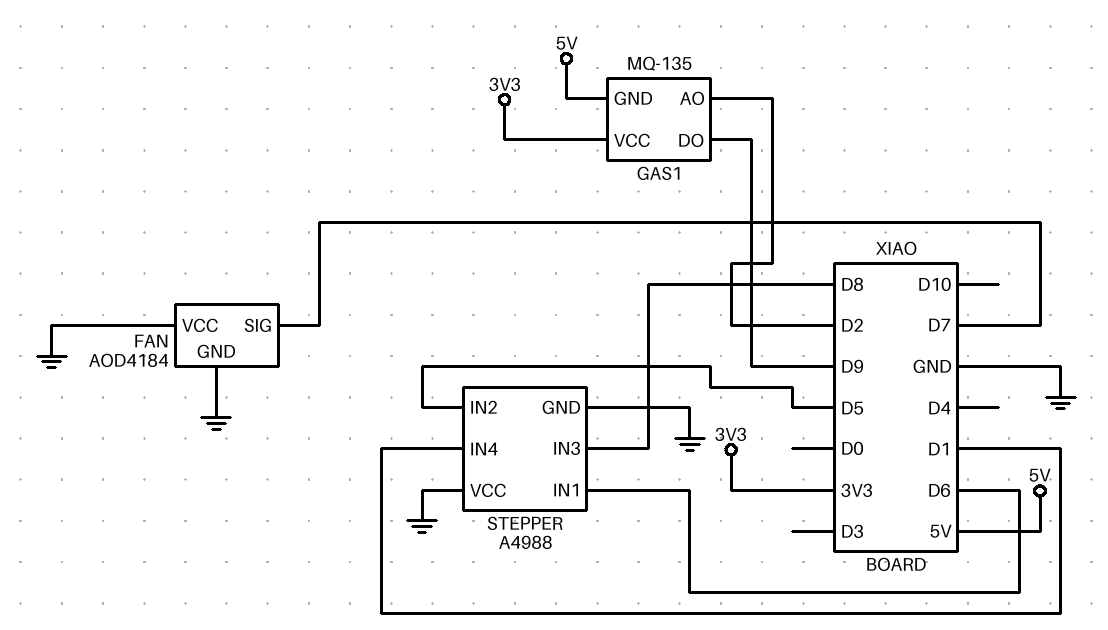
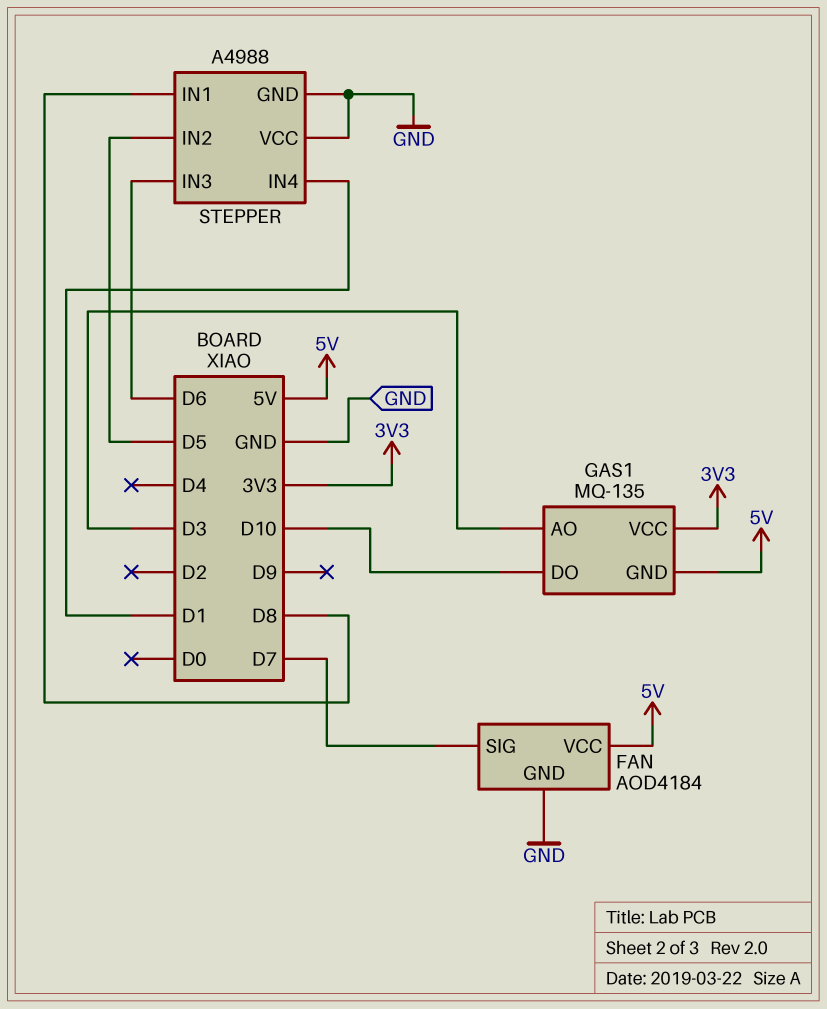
FAN pin VCC: GND -> 5V
GAS1 pin AO: D2 -> D3
GAS1 pin DO: D9 -> D10
STEPPER pin IN1: D6 -> D8
STEPPER pin IN3: D8 -> D6

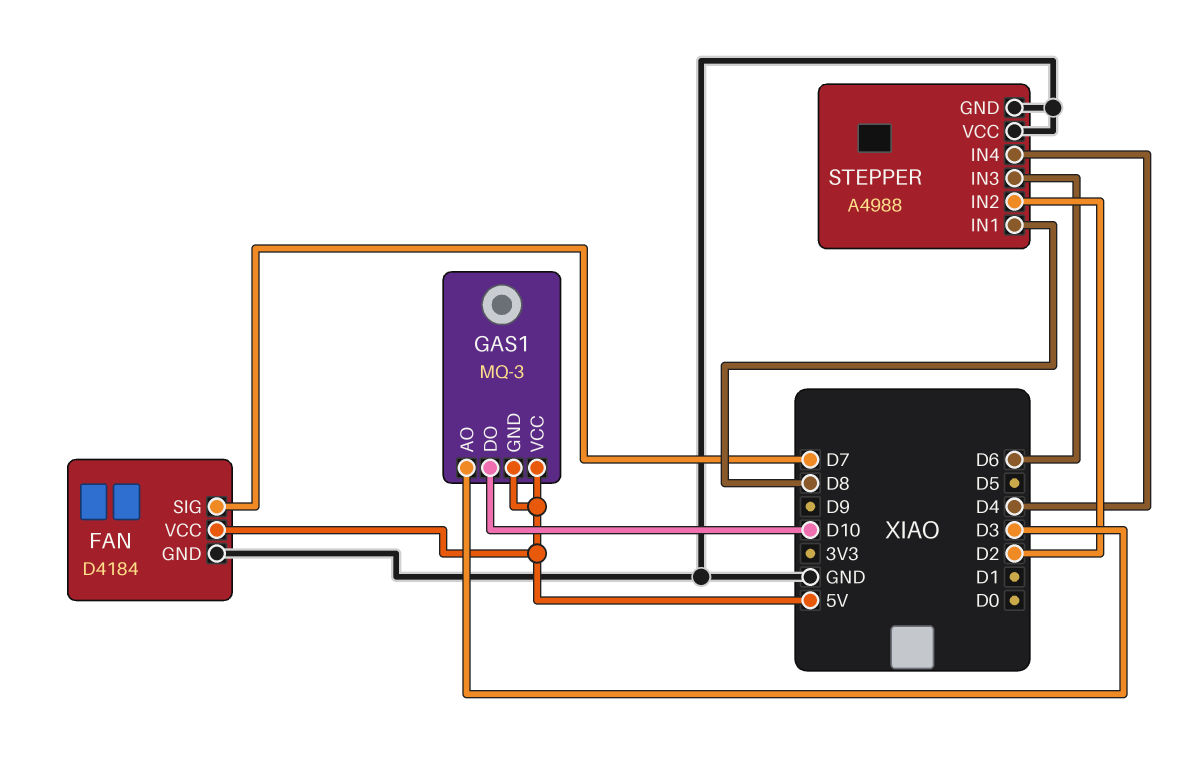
FAN: AOD4184 -> D4184
GAS1: MQ-135 -> MQ-3
GAS1 pin VCC: 3V3 -> 5V
STEPPER pin IN2: D5 -> D2
STEPPER pin IN4: D1 -> D4

